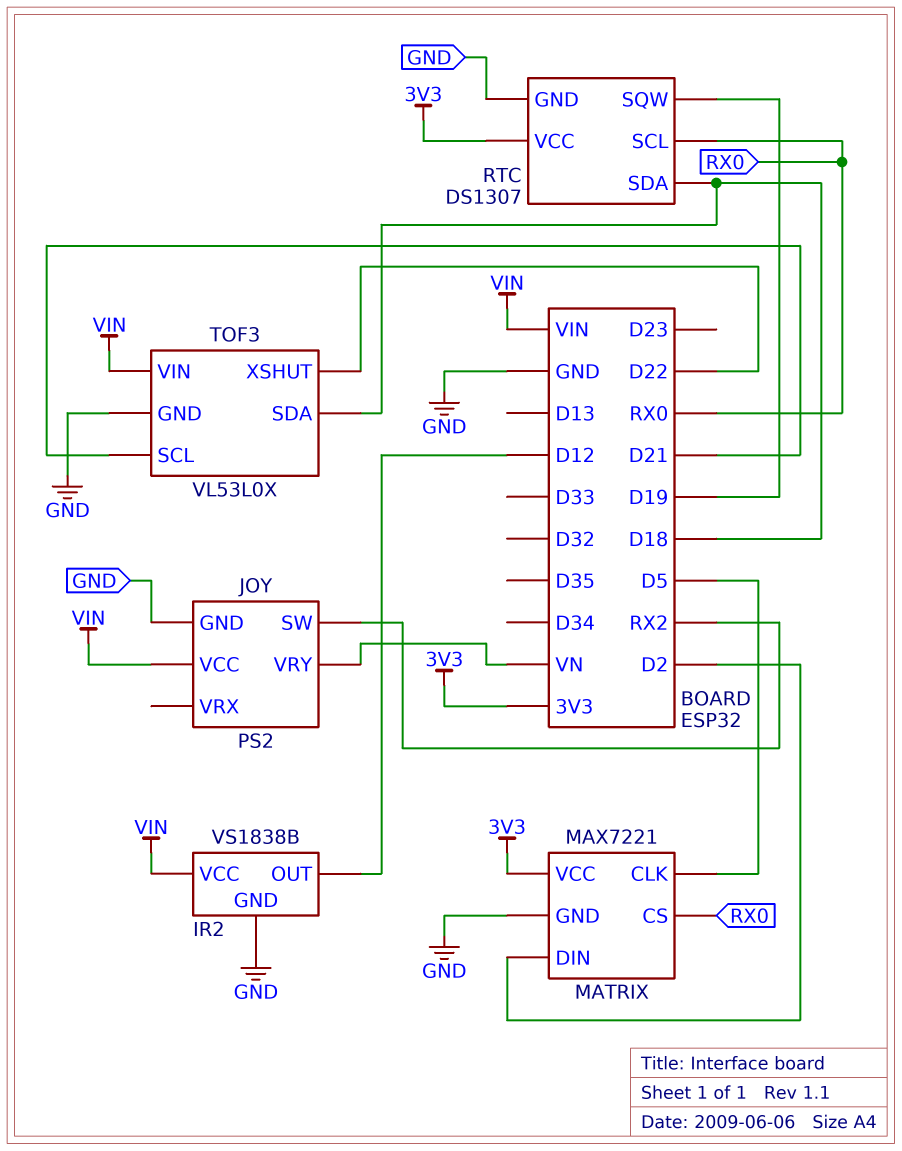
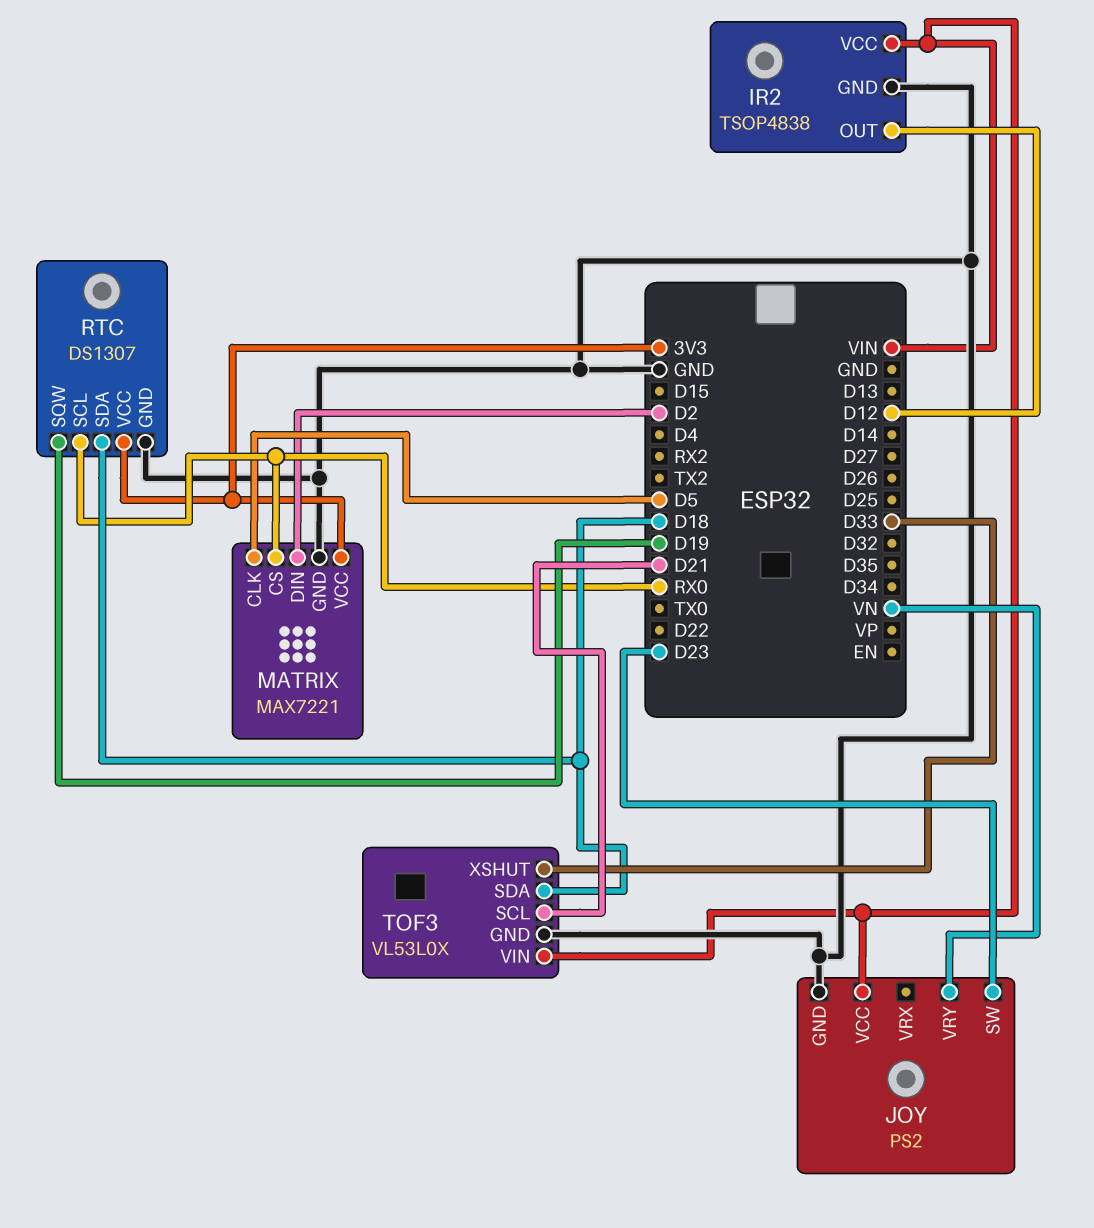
IR2: VS1838B -> TSOP4838
JOY pin SW: RX2 -> D23
TOF3 pin XSHUT: D22 -> D33

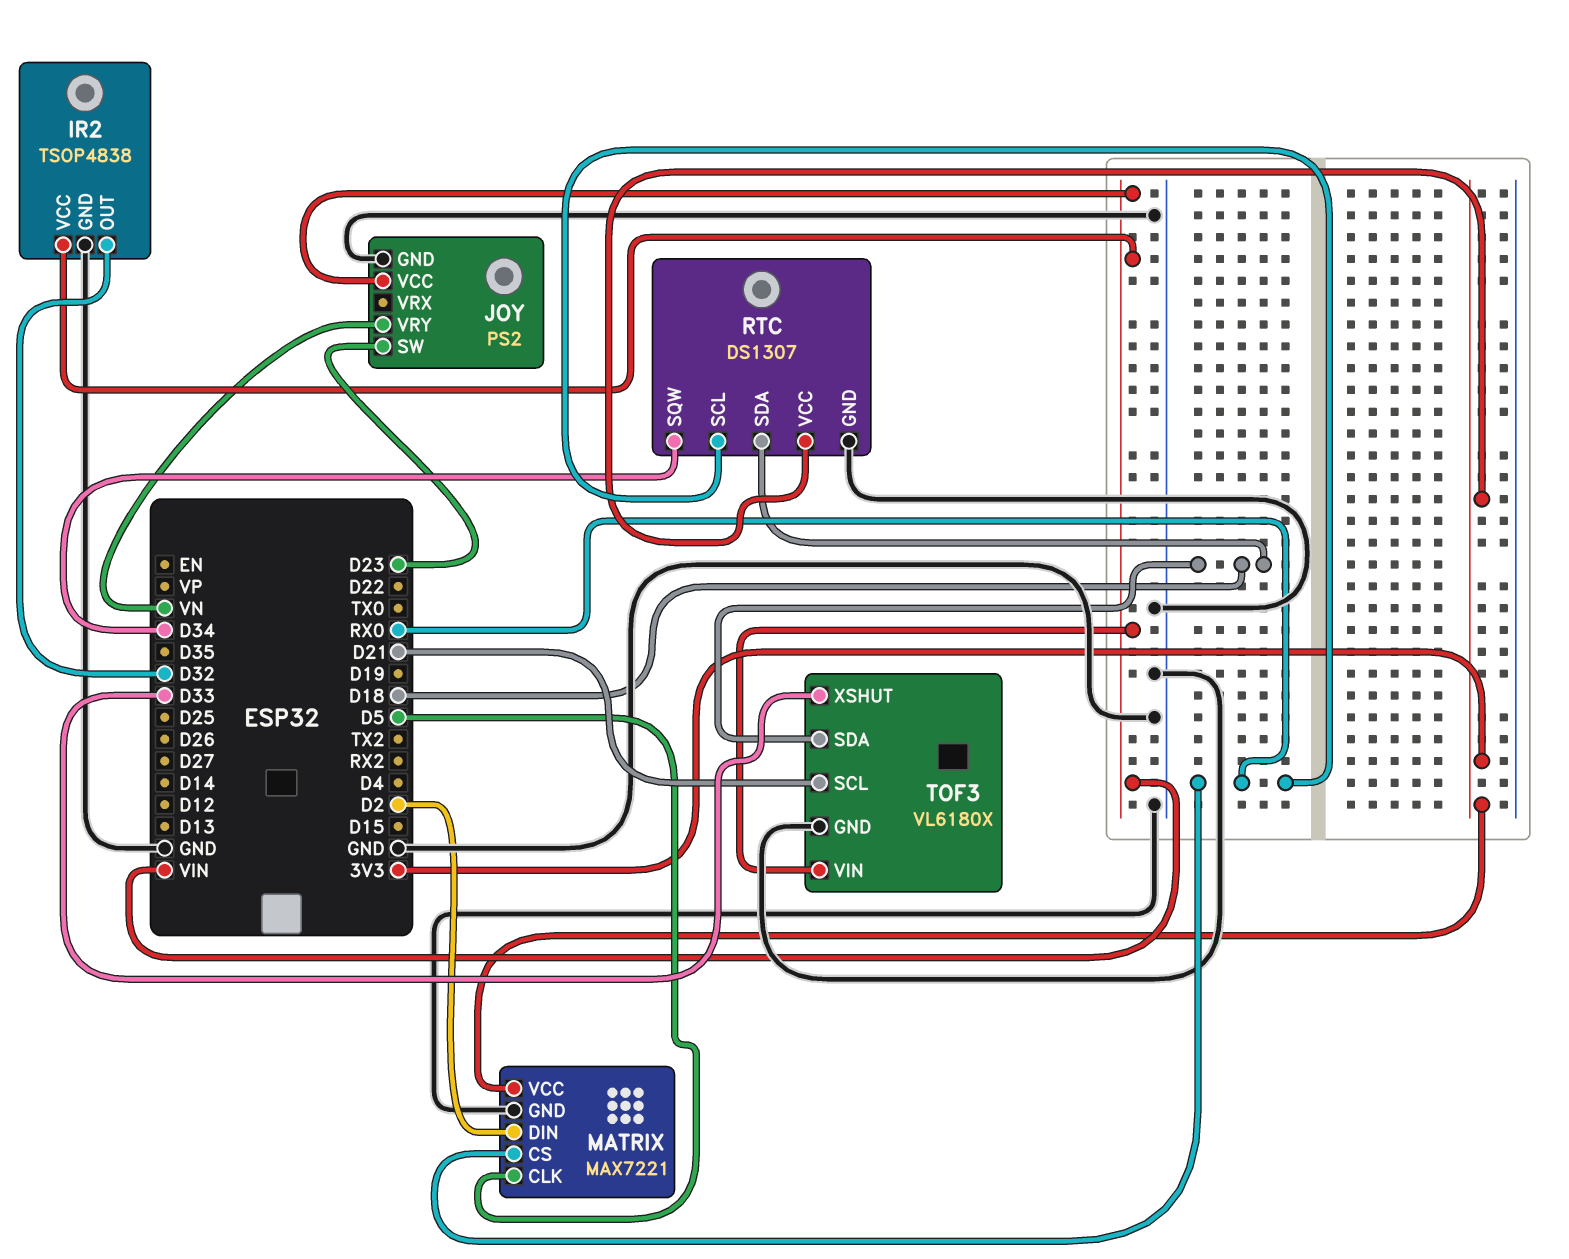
IR2 pin OUT: D12 -> D32
RTC pin SQW: D19 -> D34
TOF3: VL53L0X -> VL6180X

